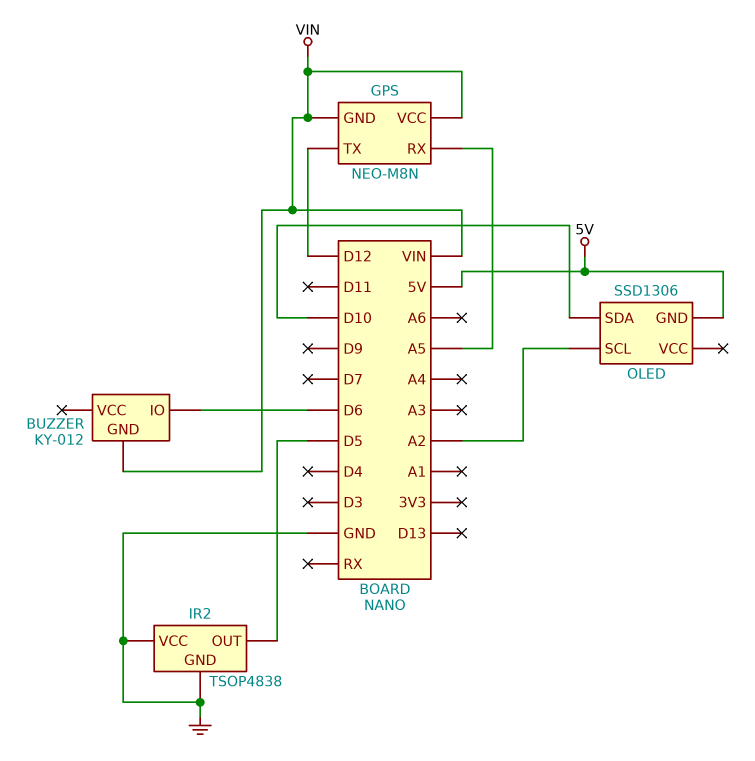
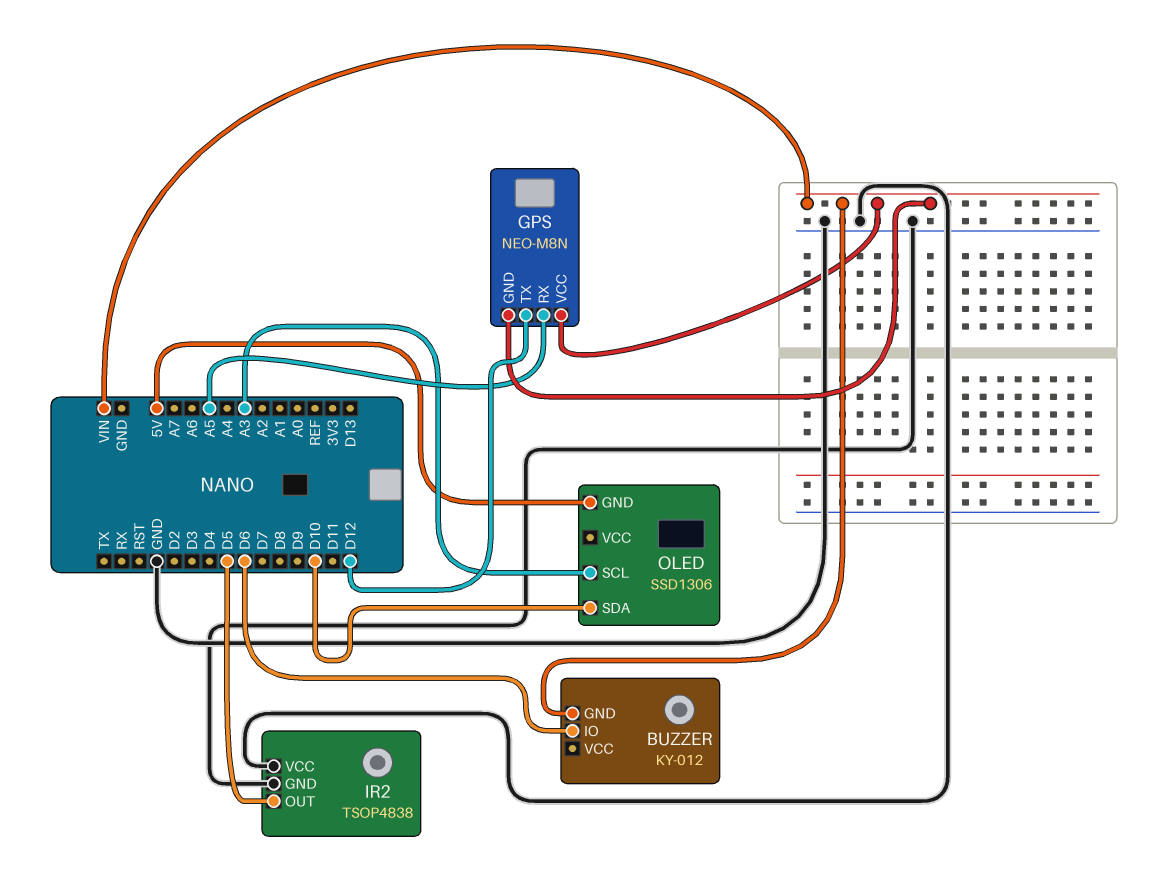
OLED pin SCL: A2 -> A3

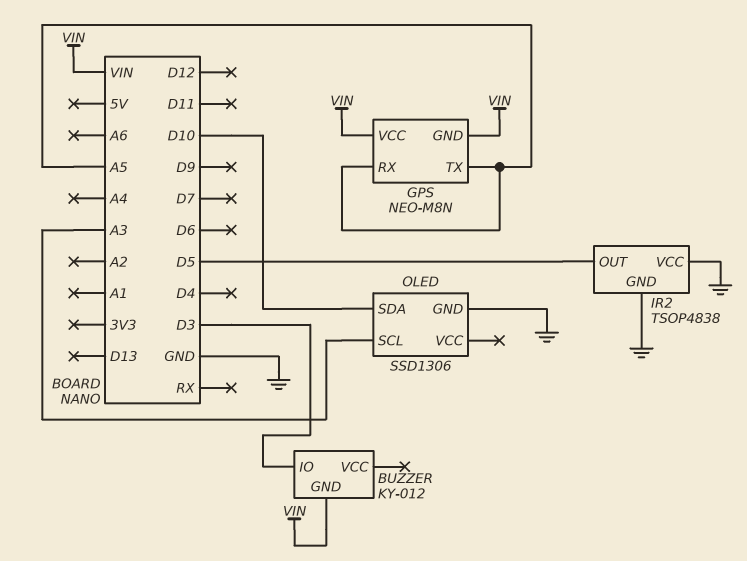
BUZZER pin IO: D6 -> D3
GPS pin TX: D12 -> A5
OLED pin GND: 5V -> GND

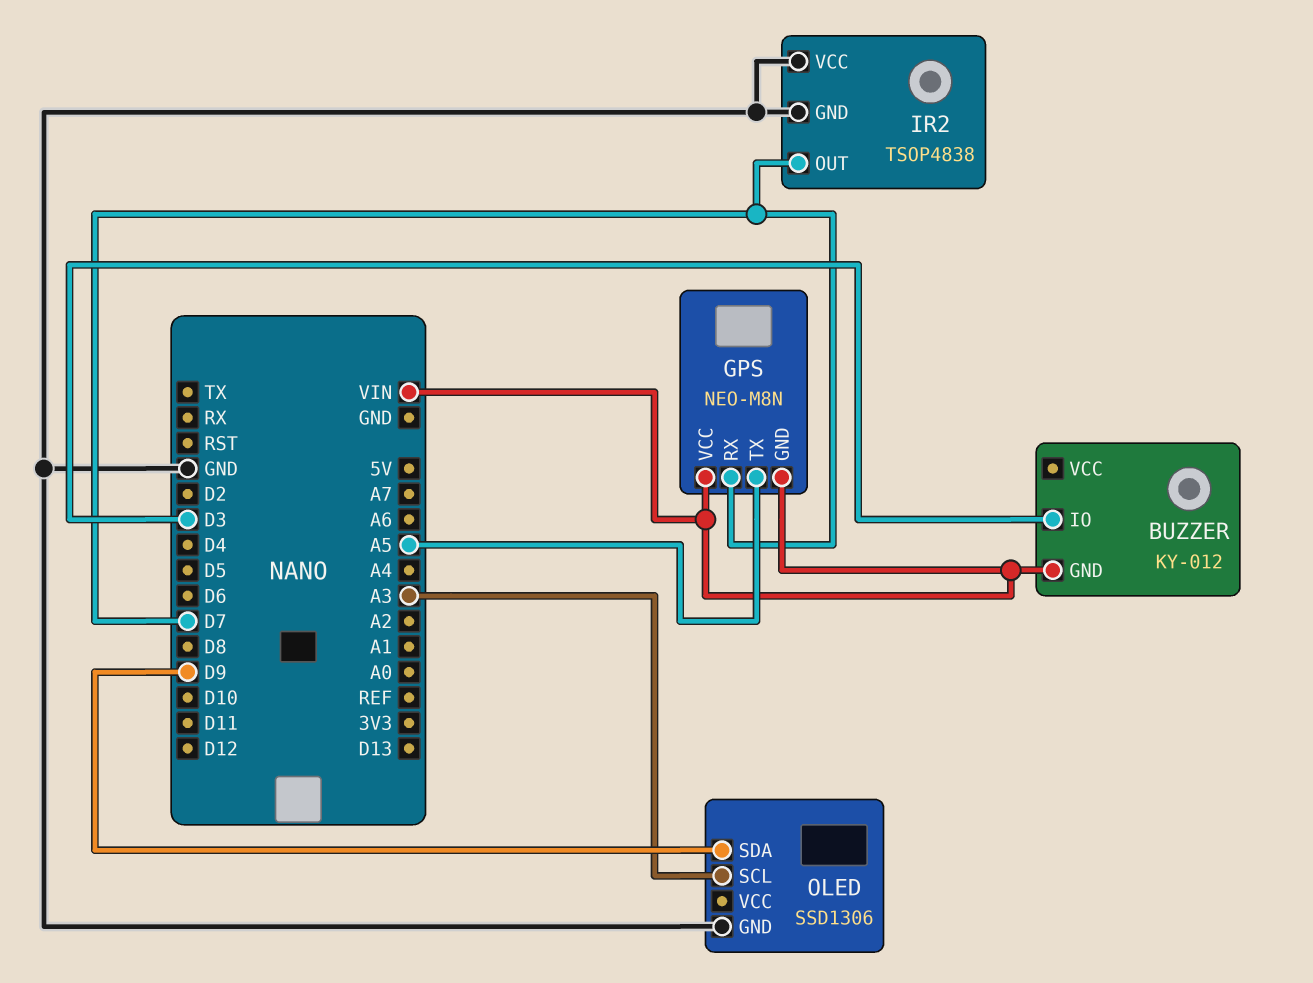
GPS pin RX: A5 -> D7
IR2 pin OUT: D5 -> D7
OLED pin SDA: D10 -> D9

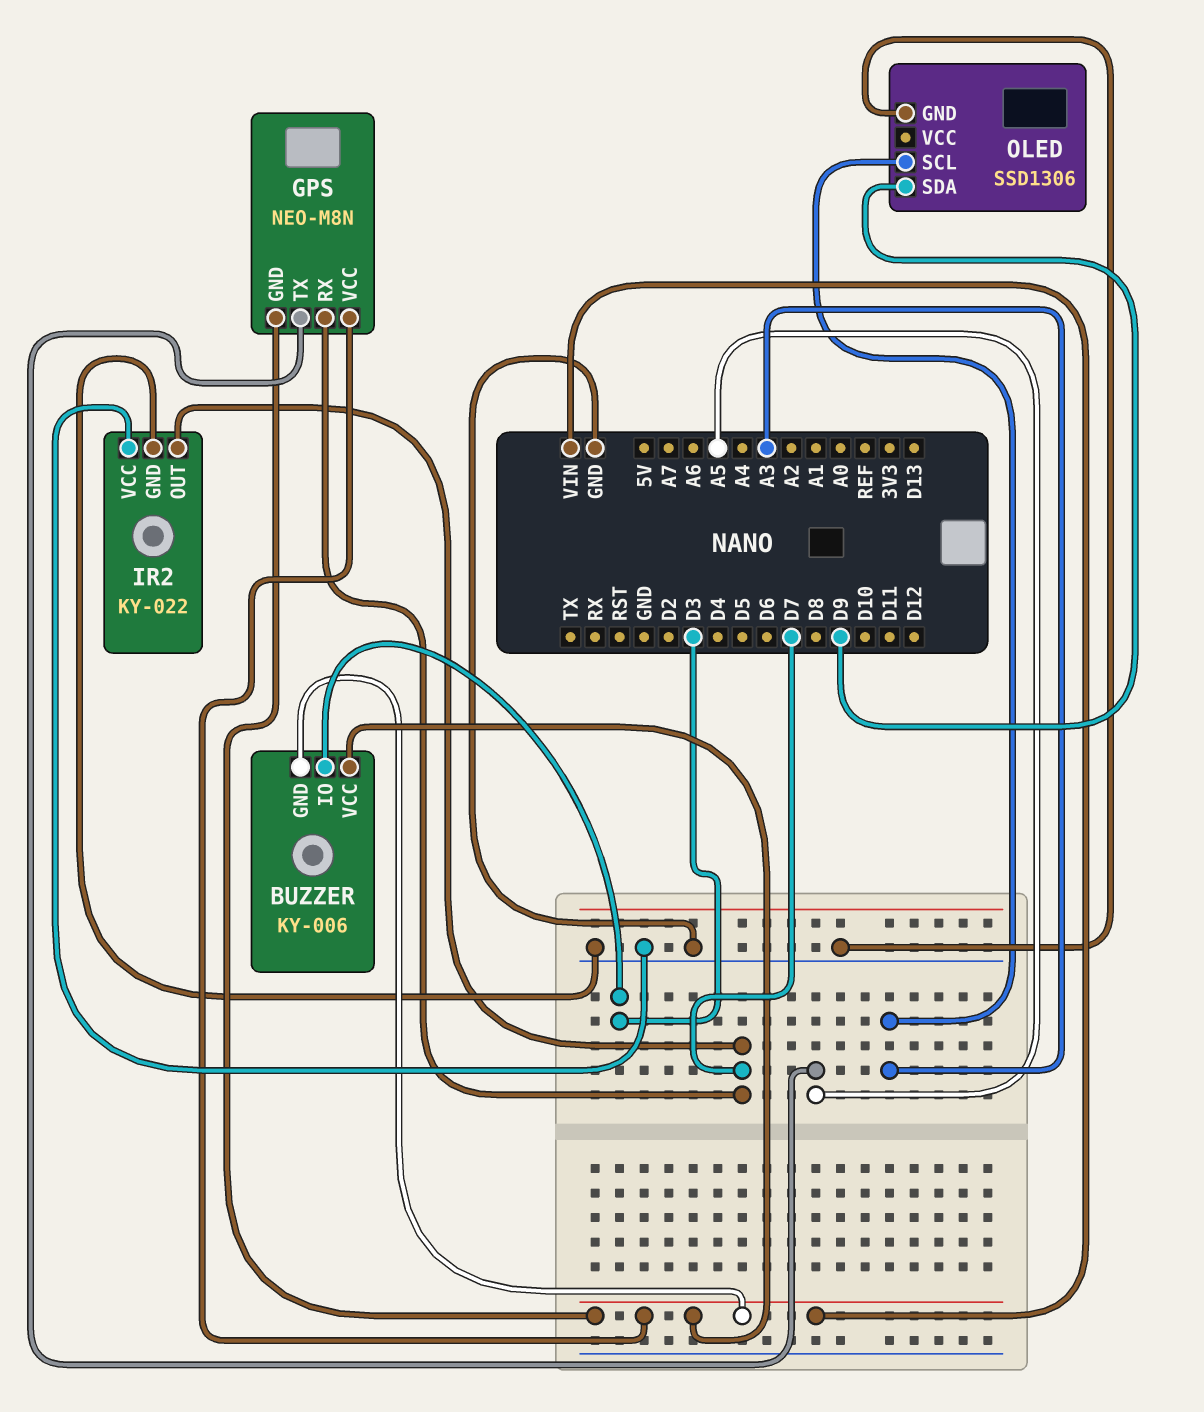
BUZZER: KY-012 -> KY-006
BUZZER pin VCC: none -> VIN
IR2: TSOP4838 -> KY-022

